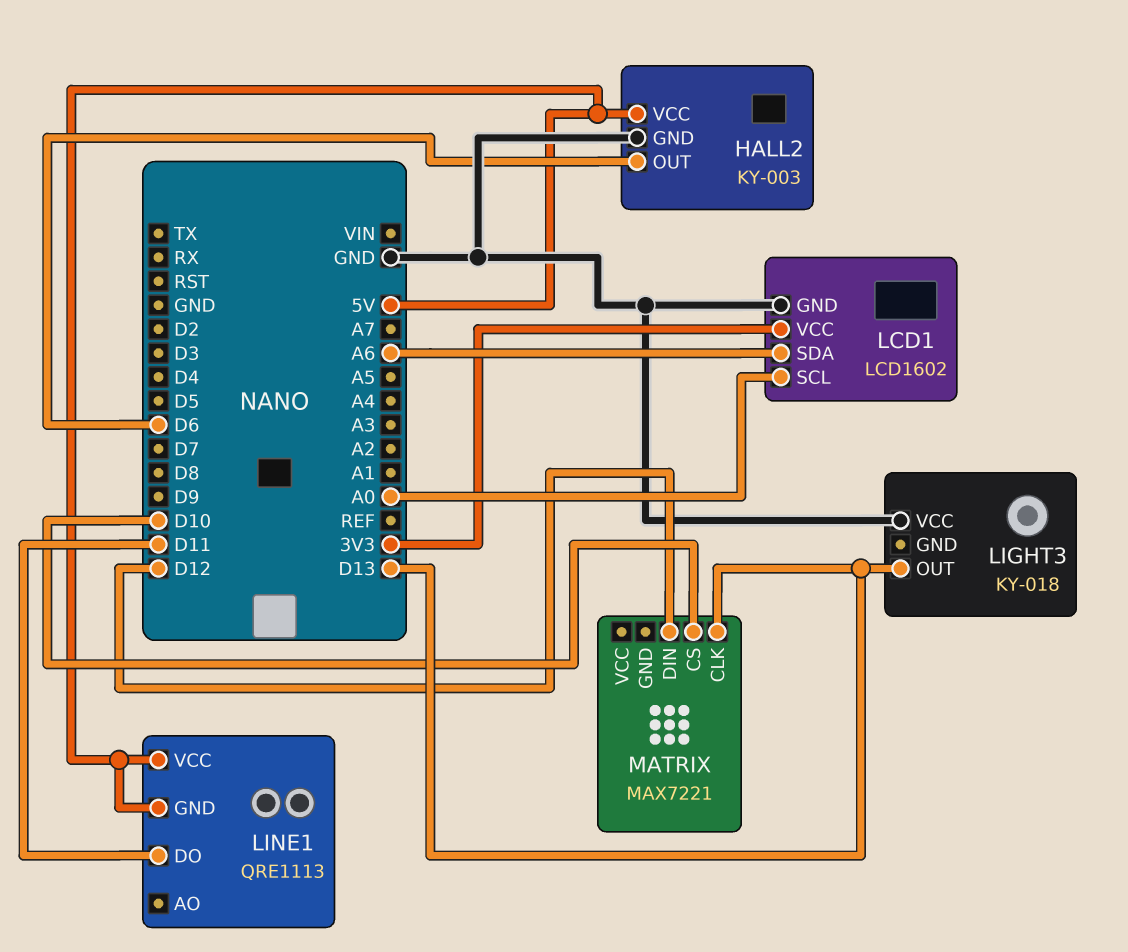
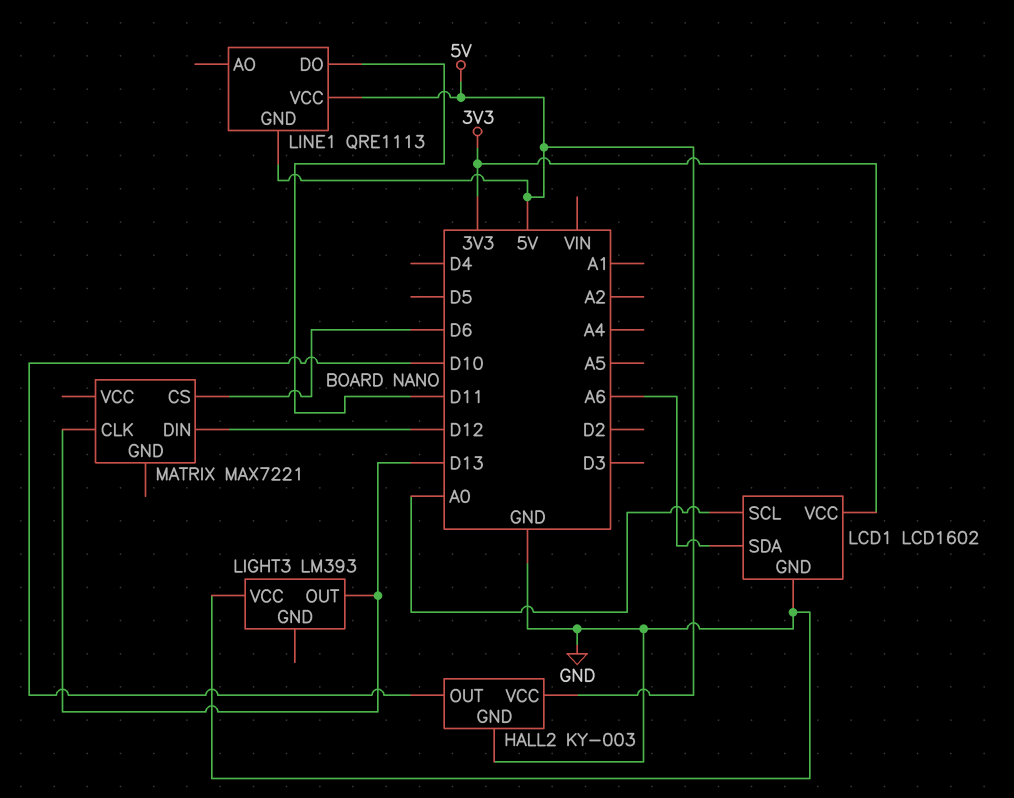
HALL2 pin OUT: D6 -> D10
LIGHT3: KY-018 -> LM393
MATRIX pin CS: D10 -> D6

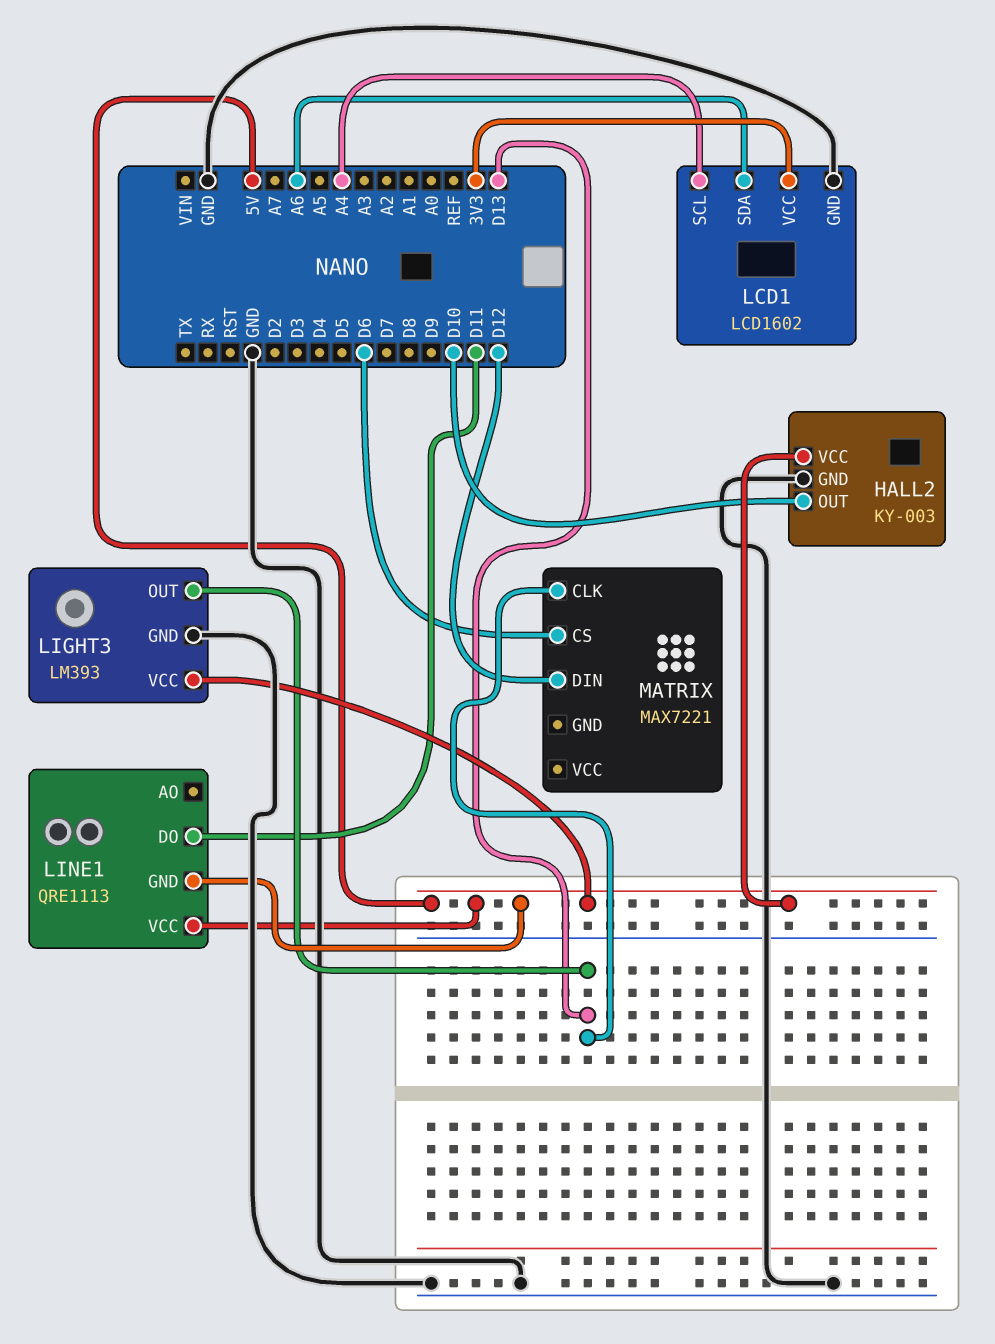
LCD1 pin SCL: A0 -> A4
LIGHT3 pin GND: none -> GND
LIGHT3 pin VCC: GND -> 5V

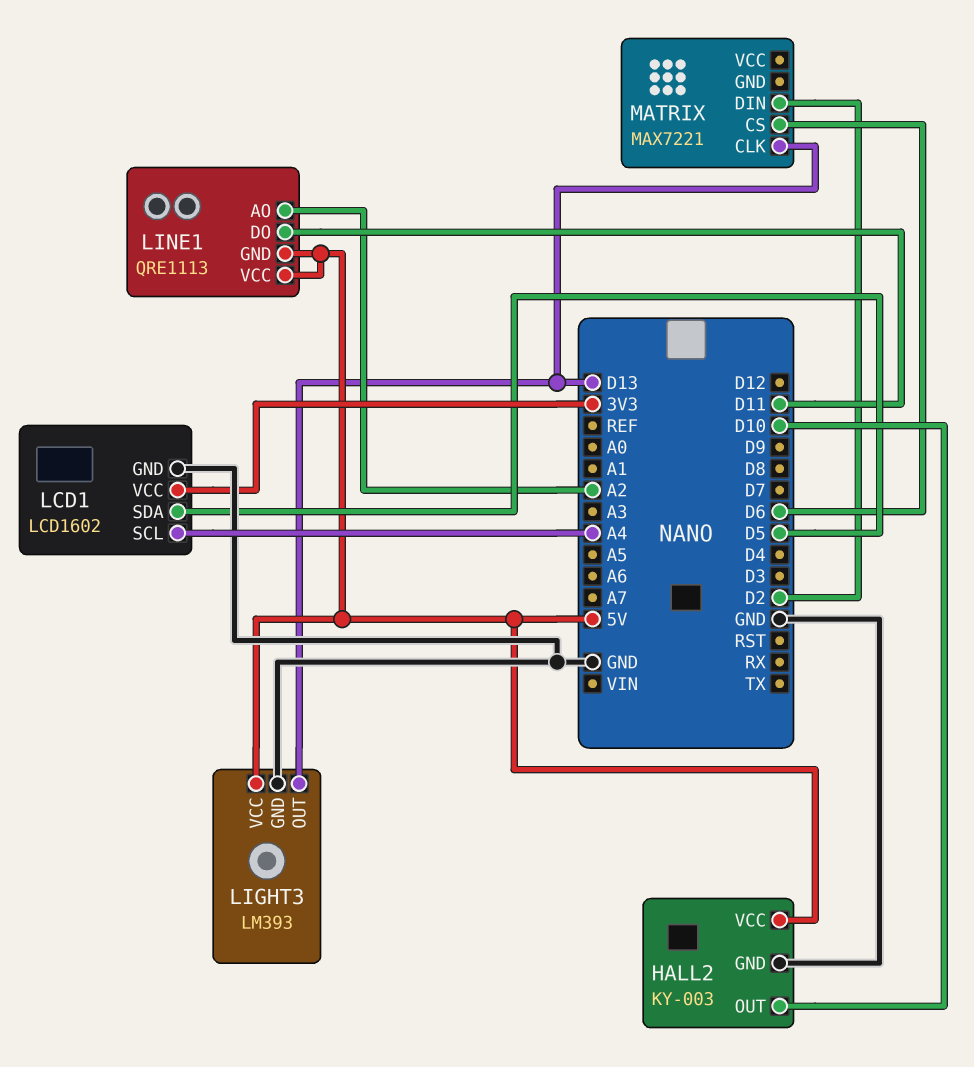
LCD1 pin SDA: A6 -> D5
LINE1 pin AO: none -> A2
MATRIX pin DIN: D12 -> D2

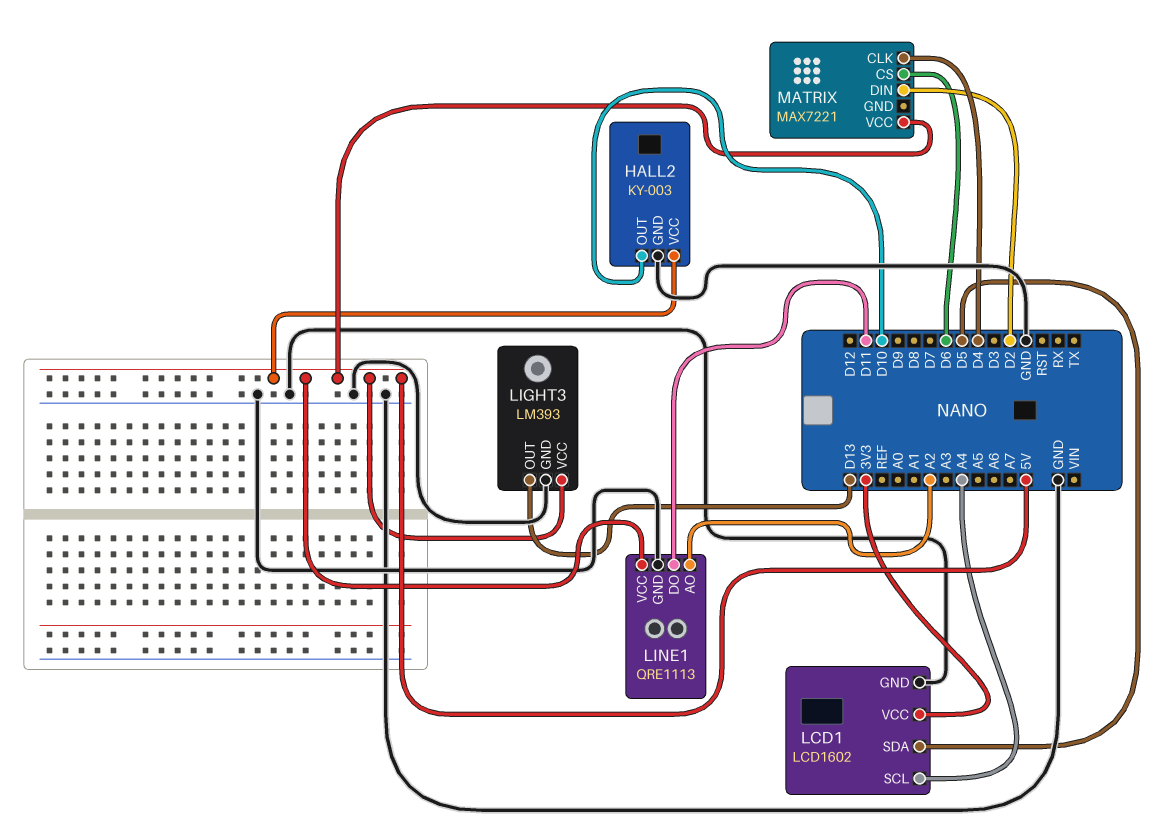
LINE1 pin GND: 5V -> GND
MATRIX pin CLK: D13 -> D4
MATRIX pin VCC: none -> 5V

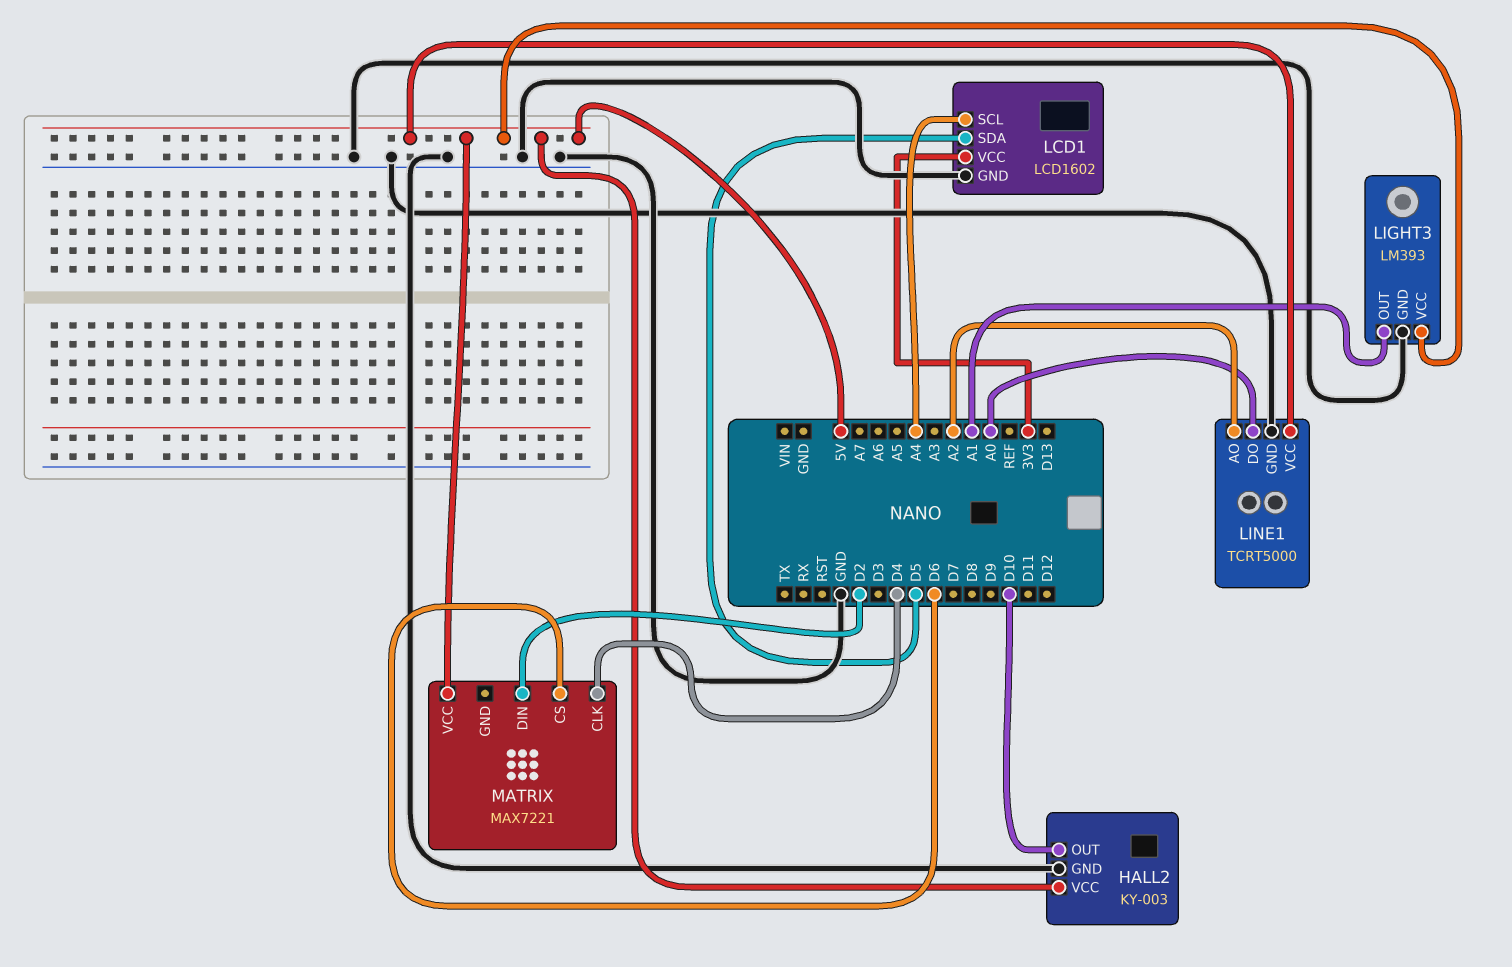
LIGHT3 pin OUT: D13 -> A1
LINE1: QRE1113 -> TCRT5000
LINE1 pin DO: D11 -> A0

